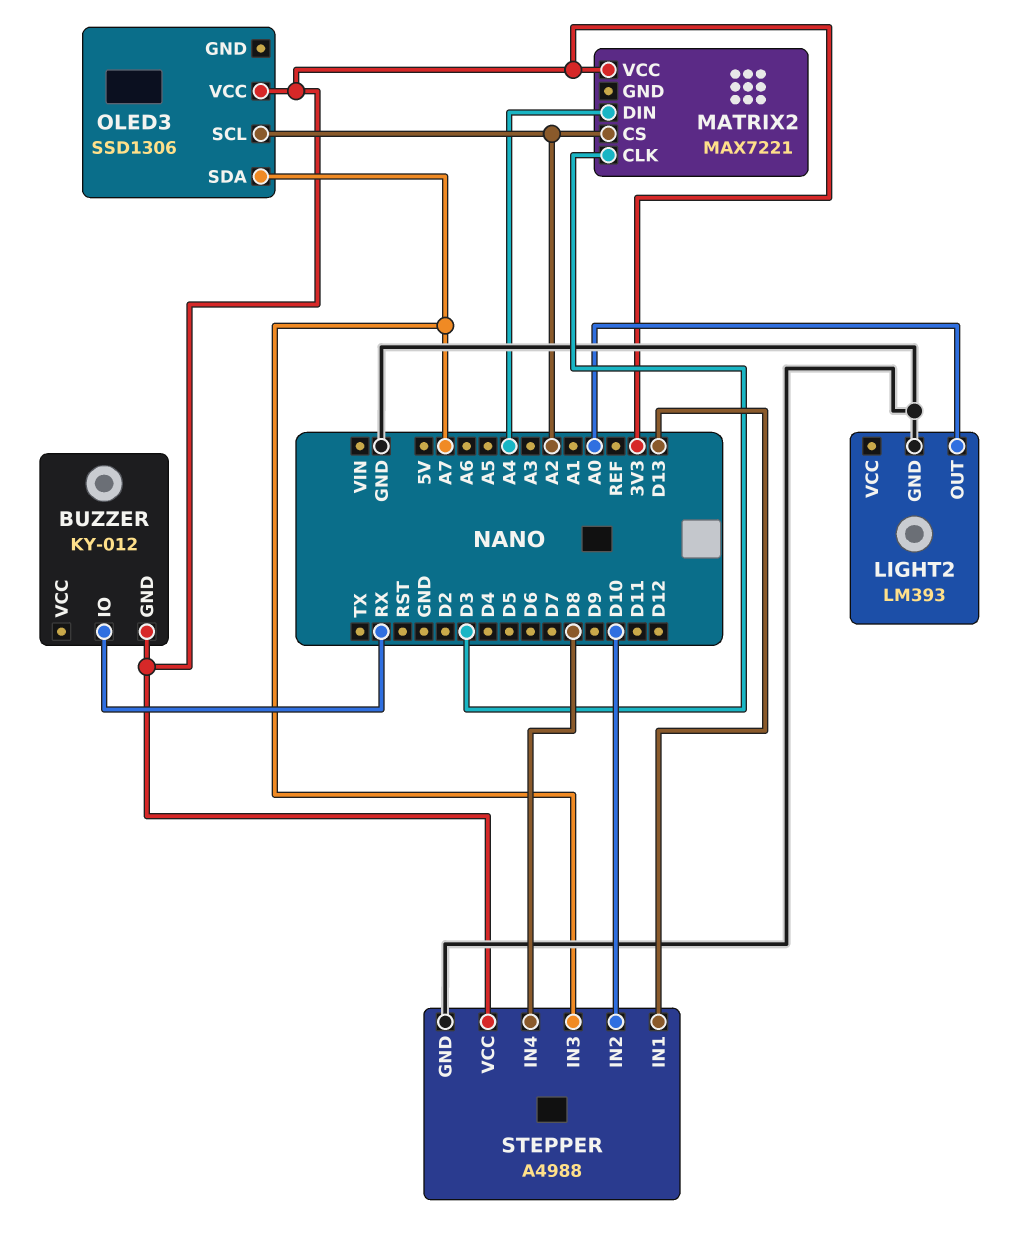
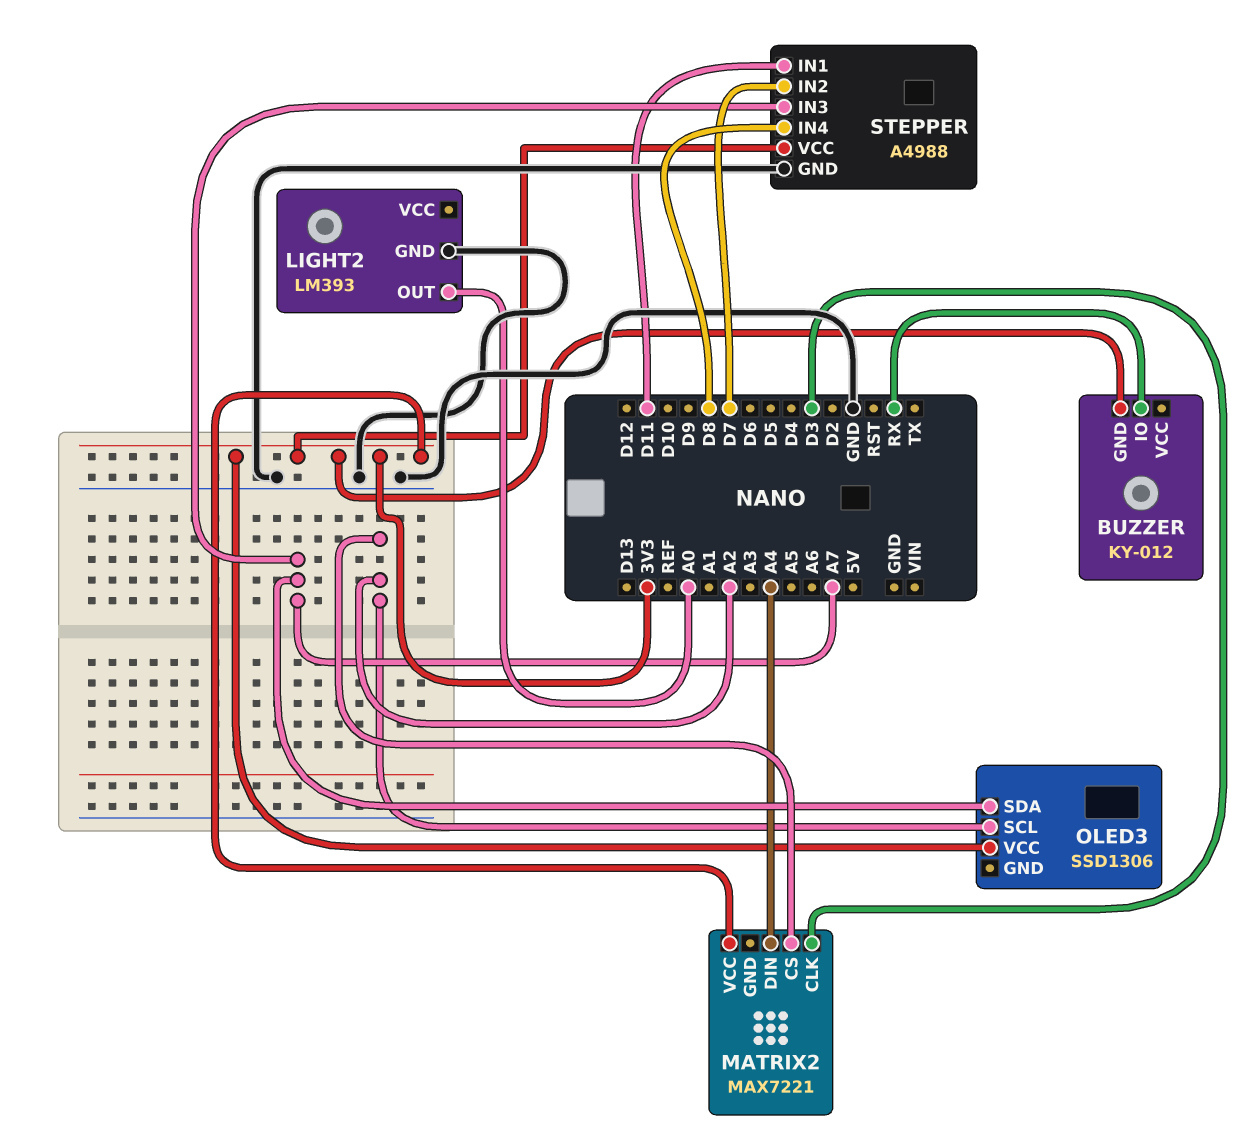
STEPPER pin IN1: D13 -> D11
STEPPER pin IN2: D10 -> D7

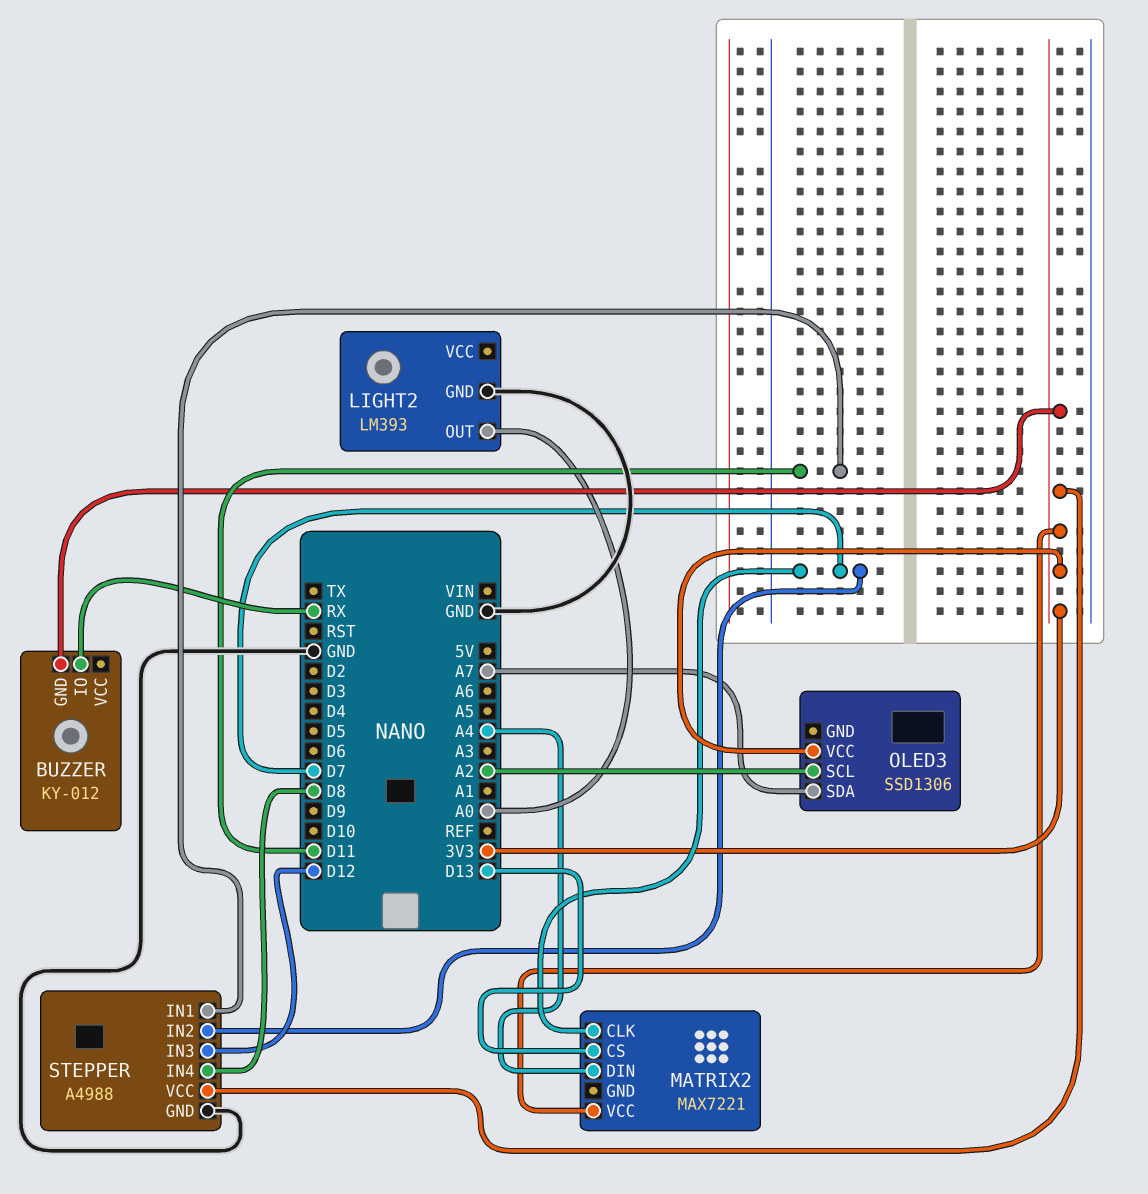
MATRIX2 pin CLK: D3 -> D7
MATRIX2 pin CS: A2 -> D13
STEPPER pin IN3: A7 -> D12

